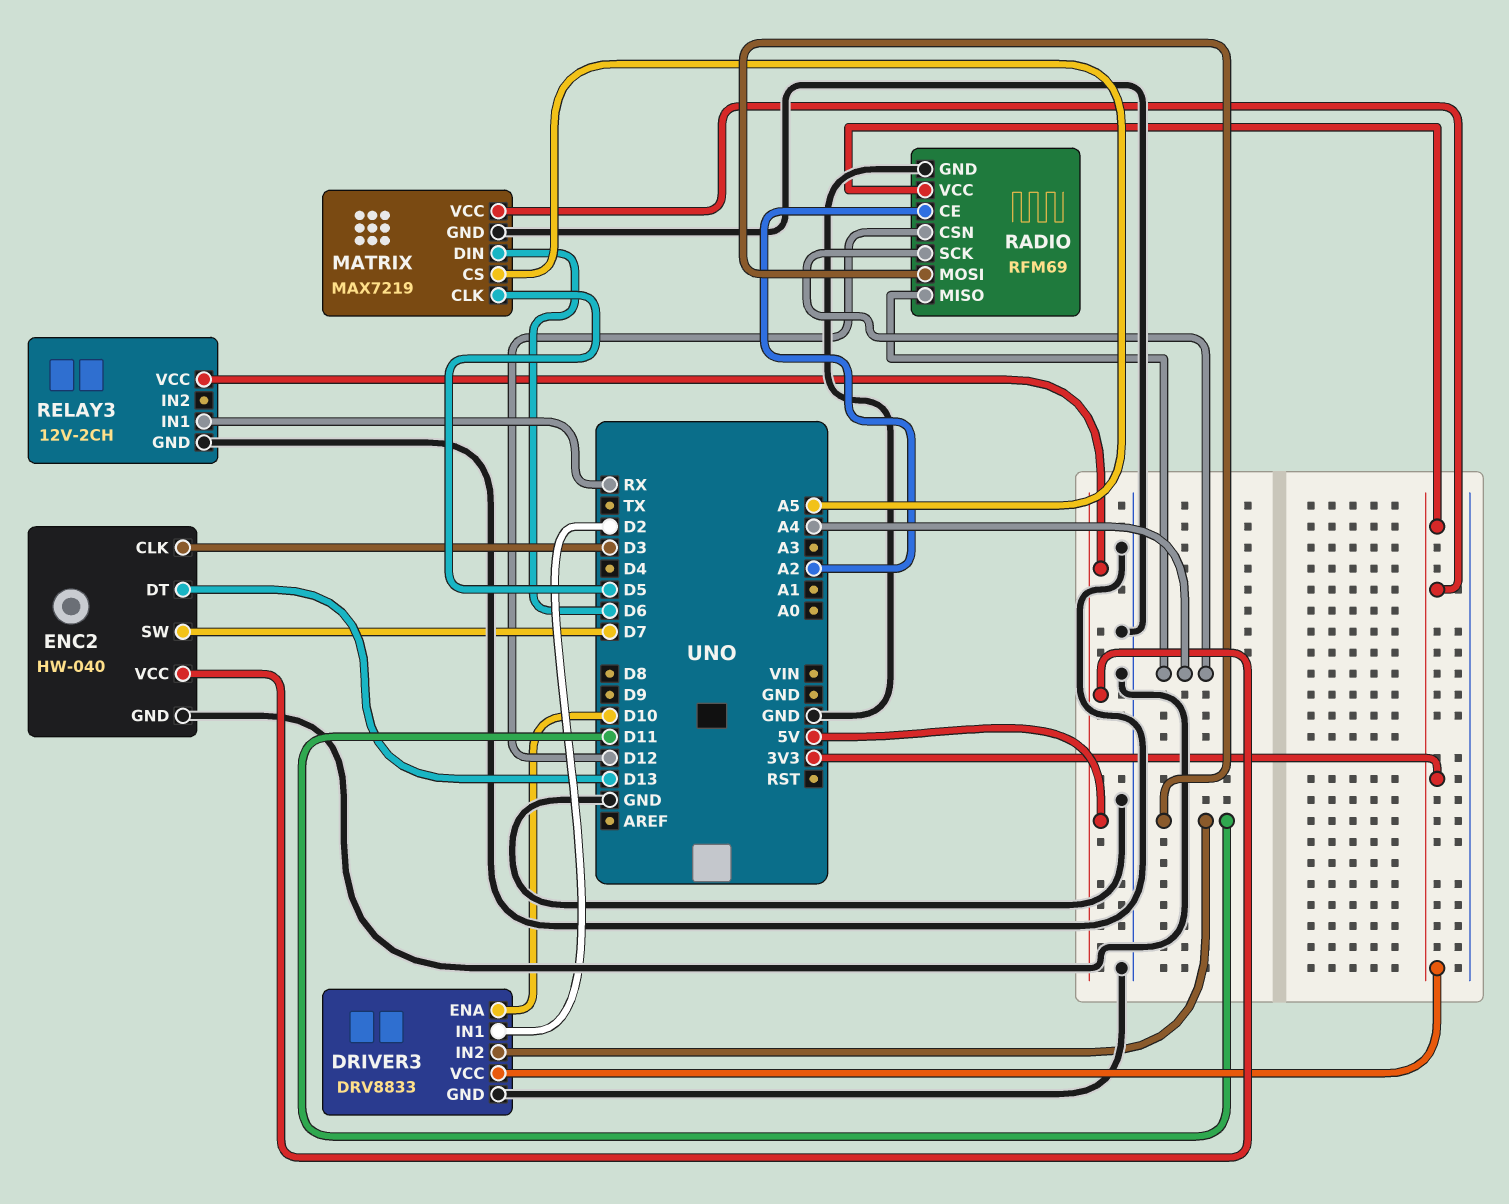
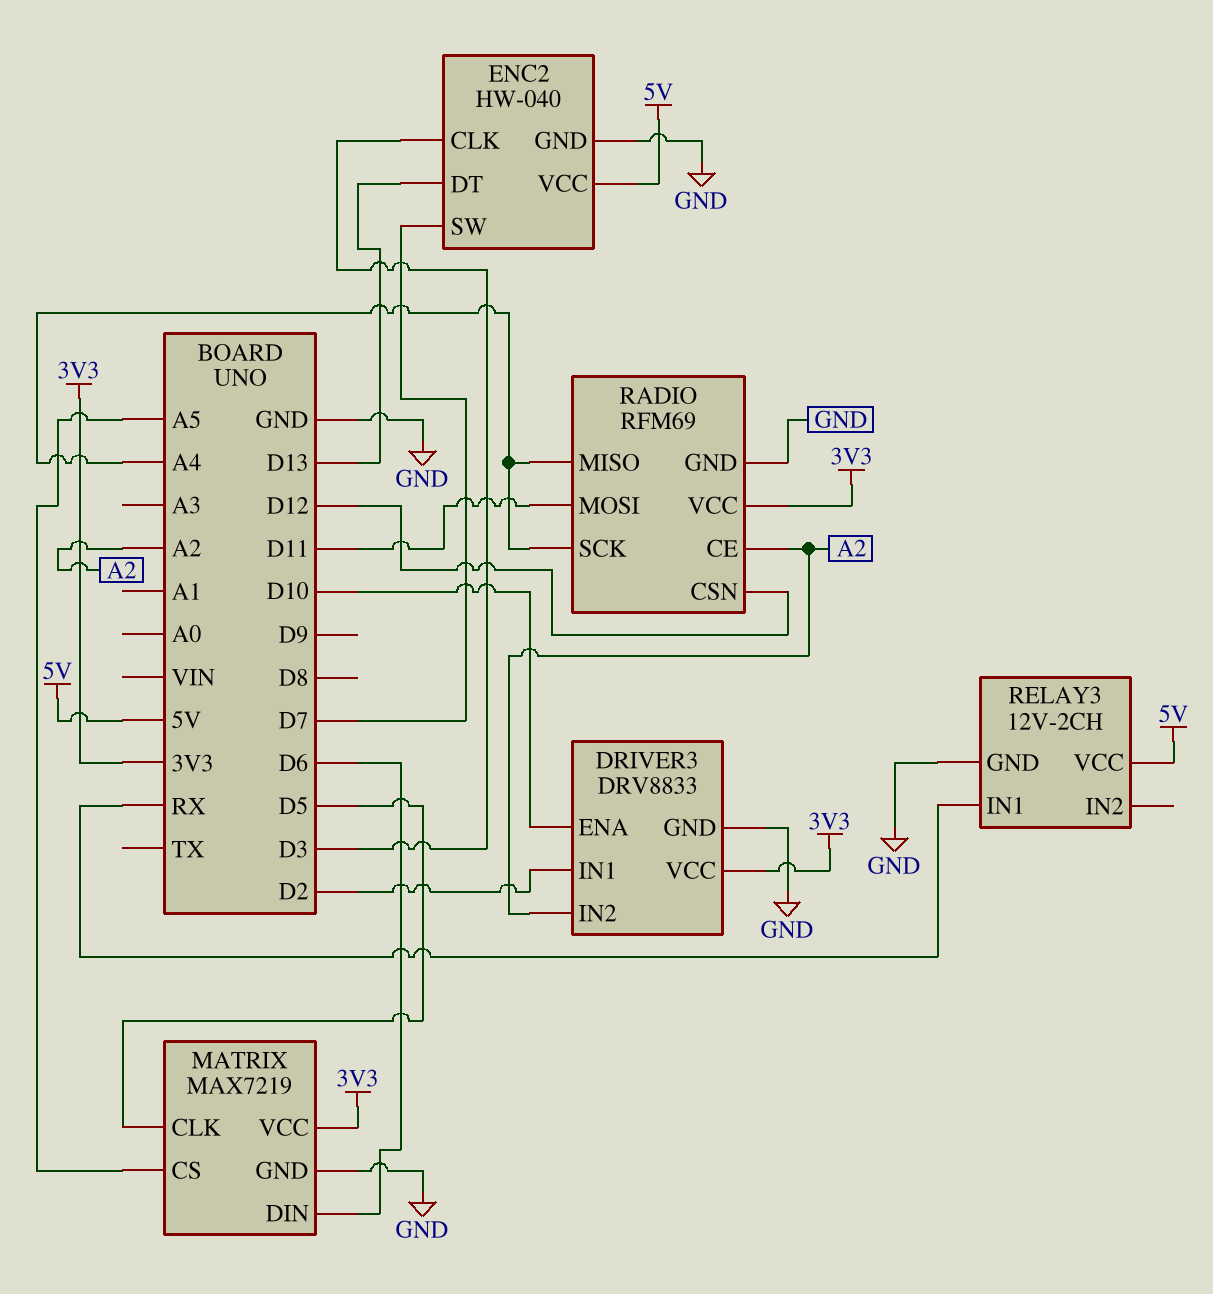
DRIVER3 pin IN2: D11 -> A2

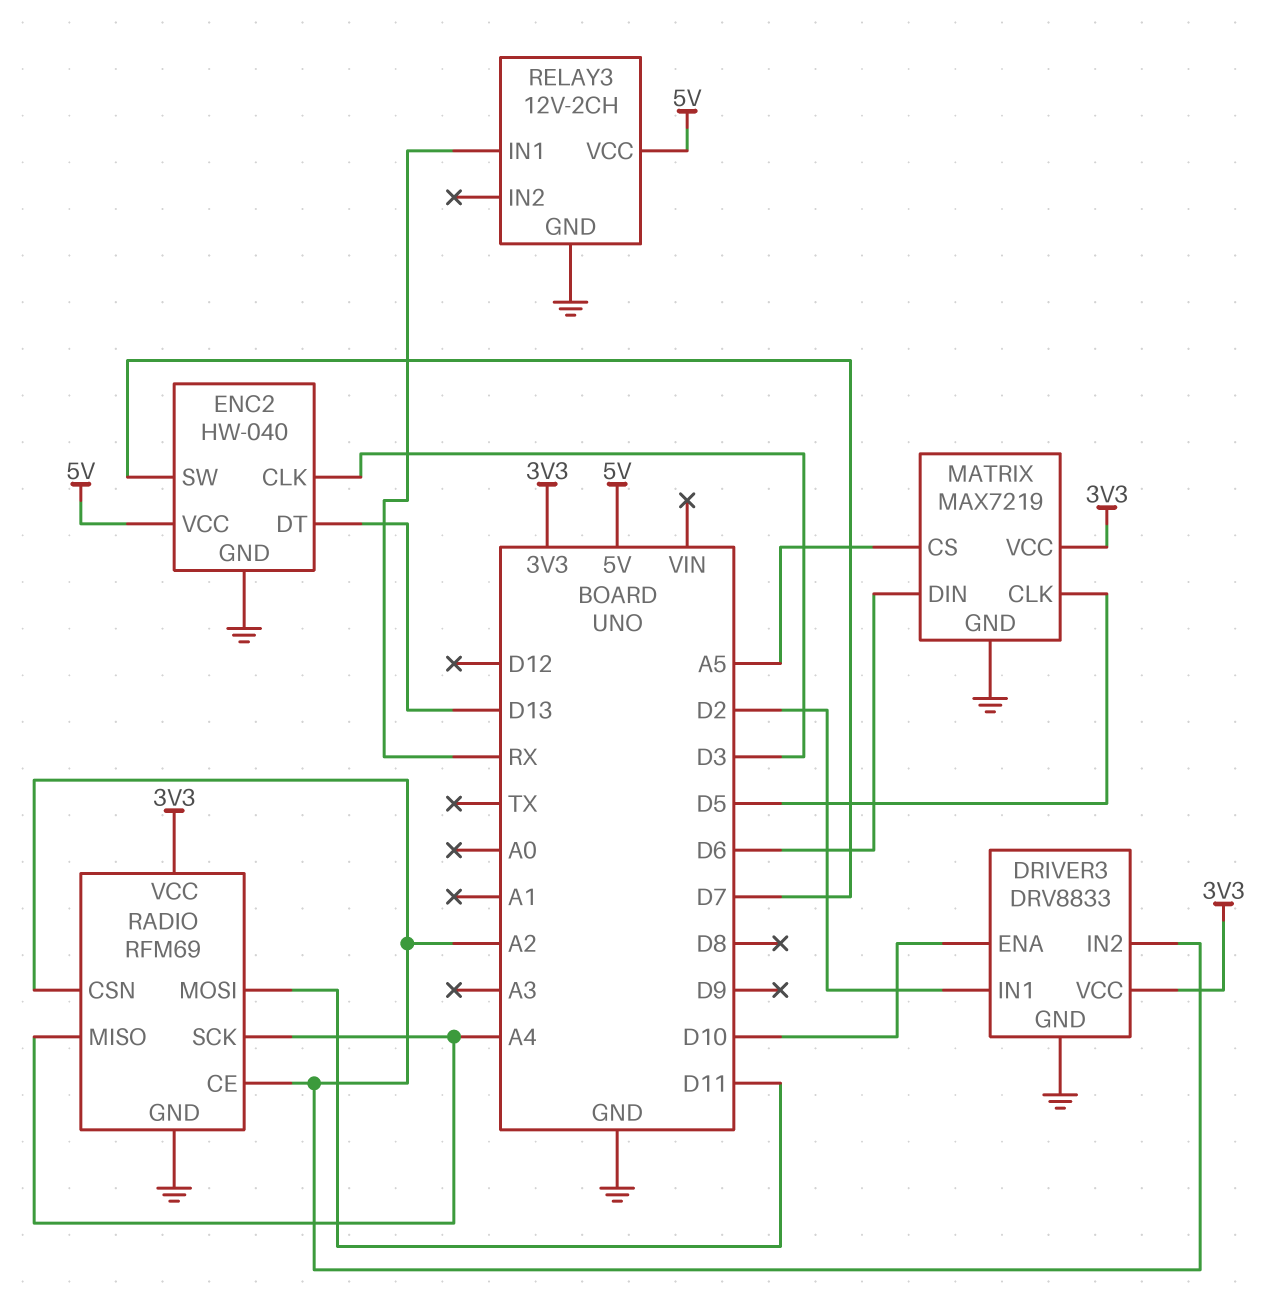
RADIO pin CSN: D12 -> A2

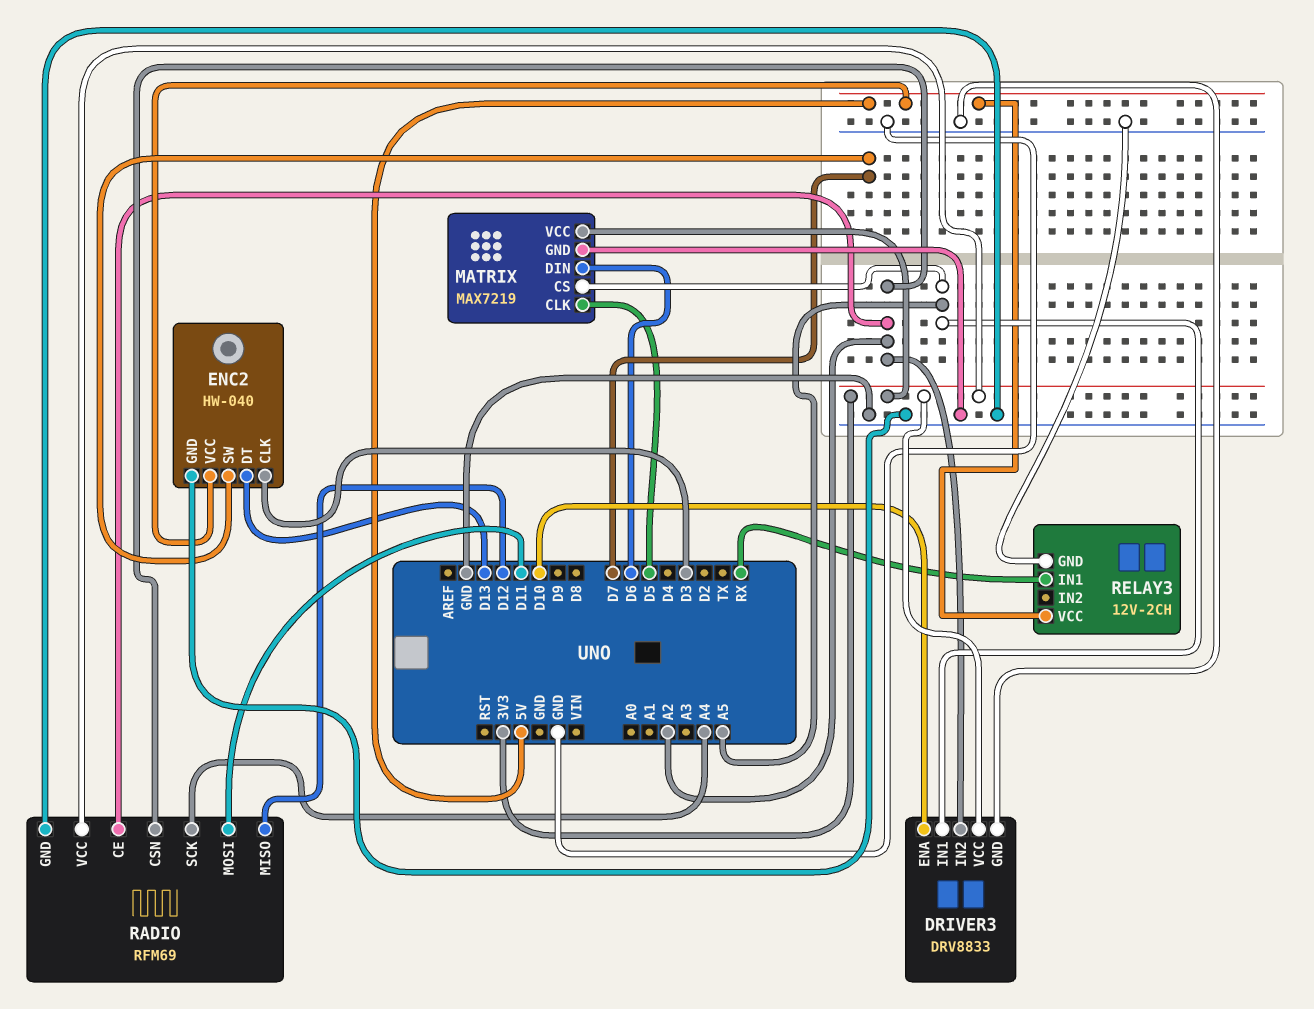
DRIVER3 pin IN1: D2 -> A5
RADIO pin MISO: A4 -> D12

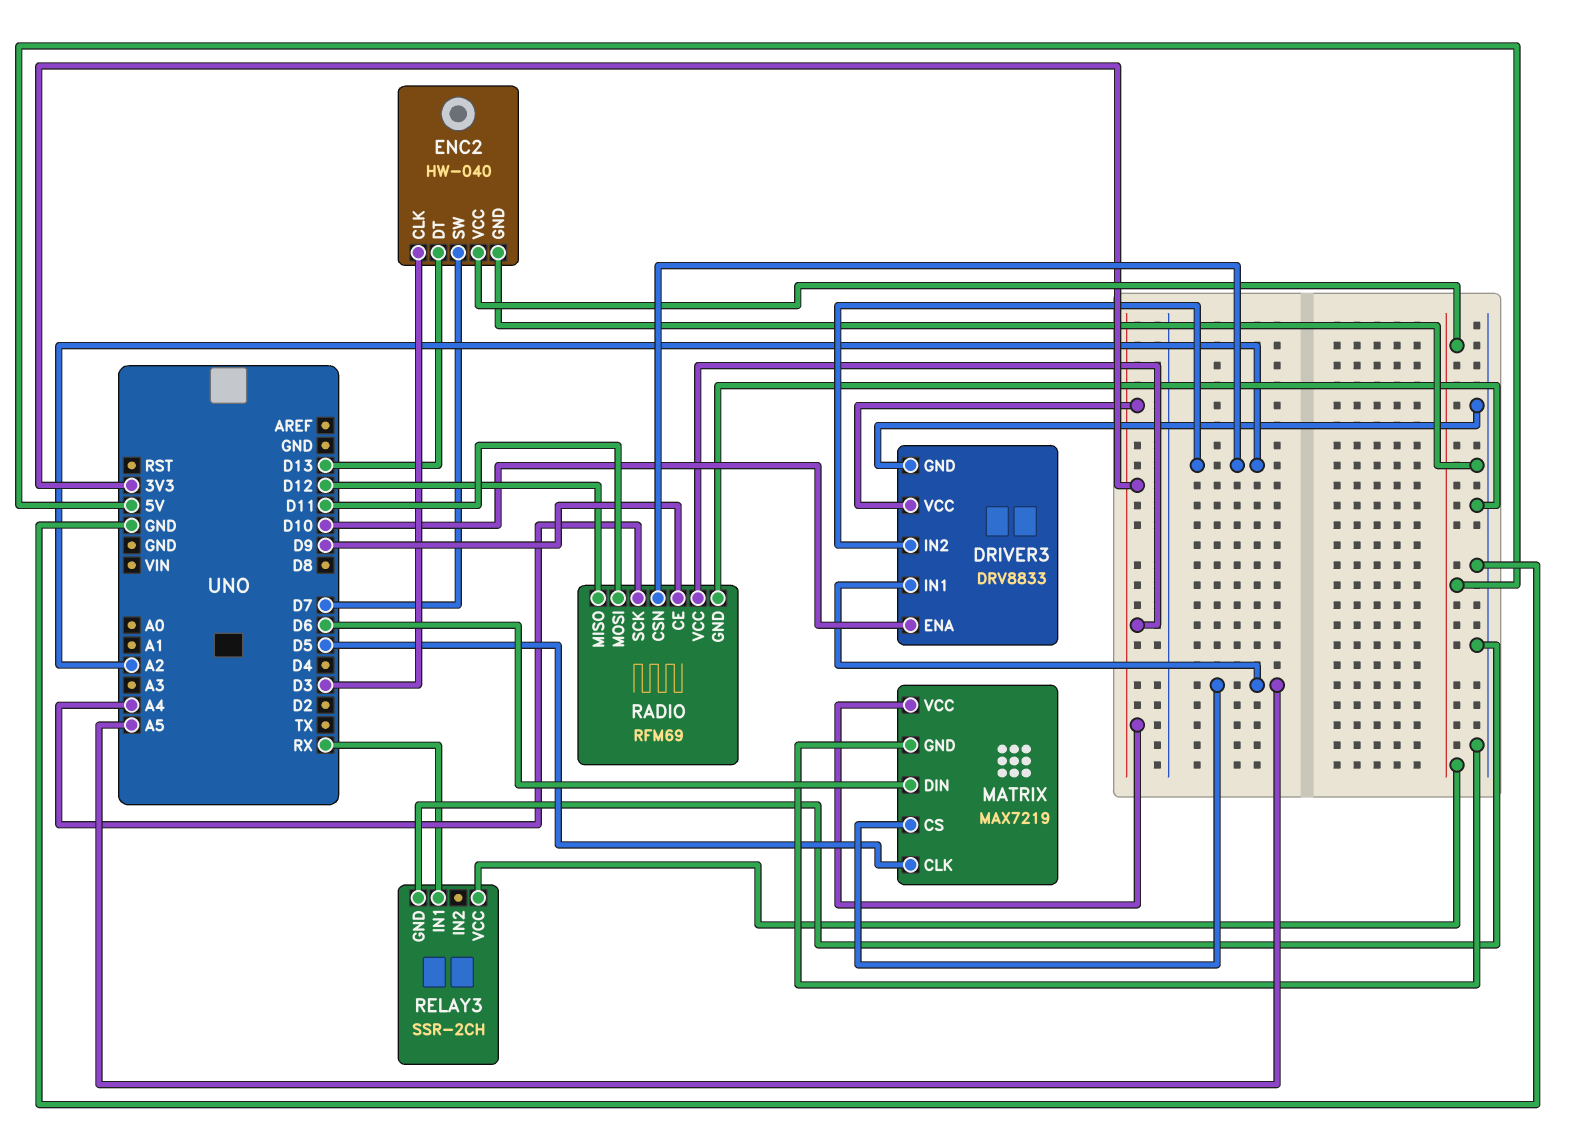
RADIO pin CE: A2 -> D9
RELAY3: 12V-2CH -> SSR-2CH

